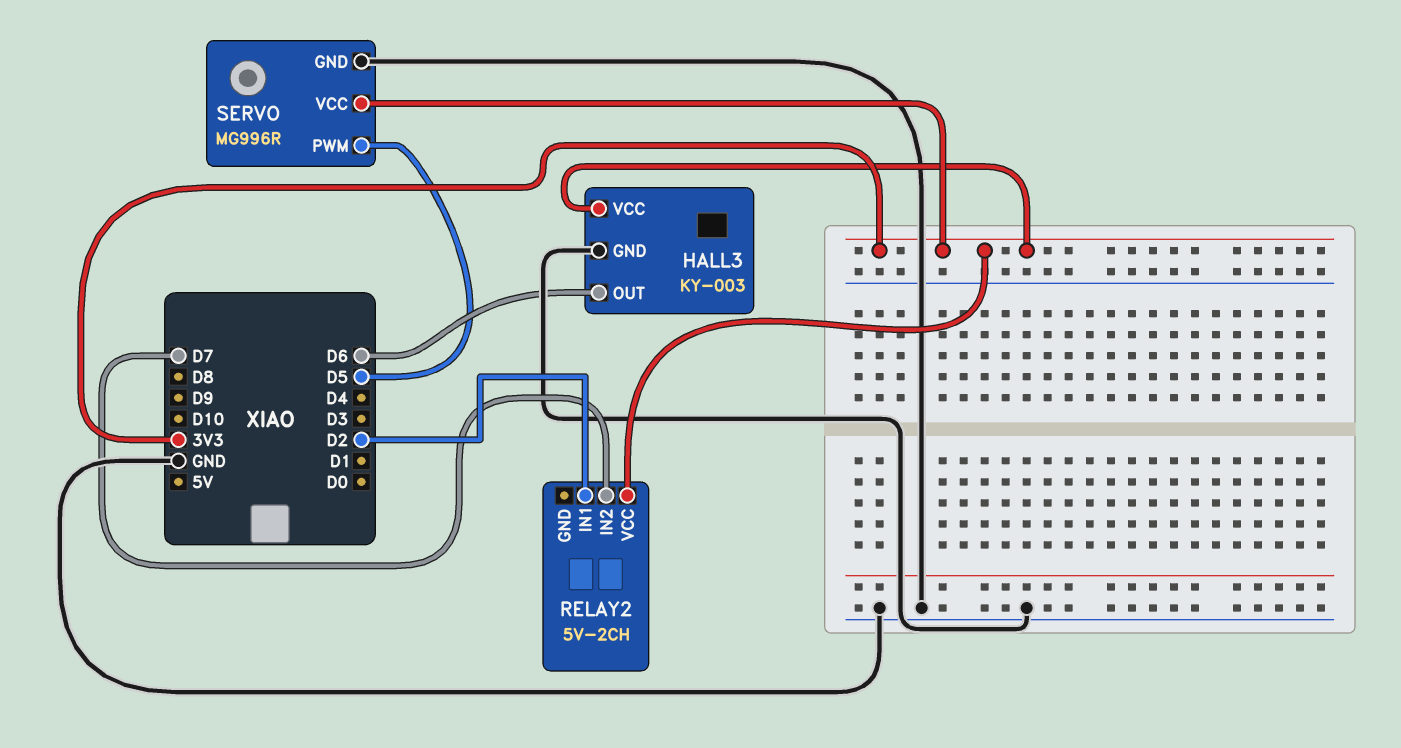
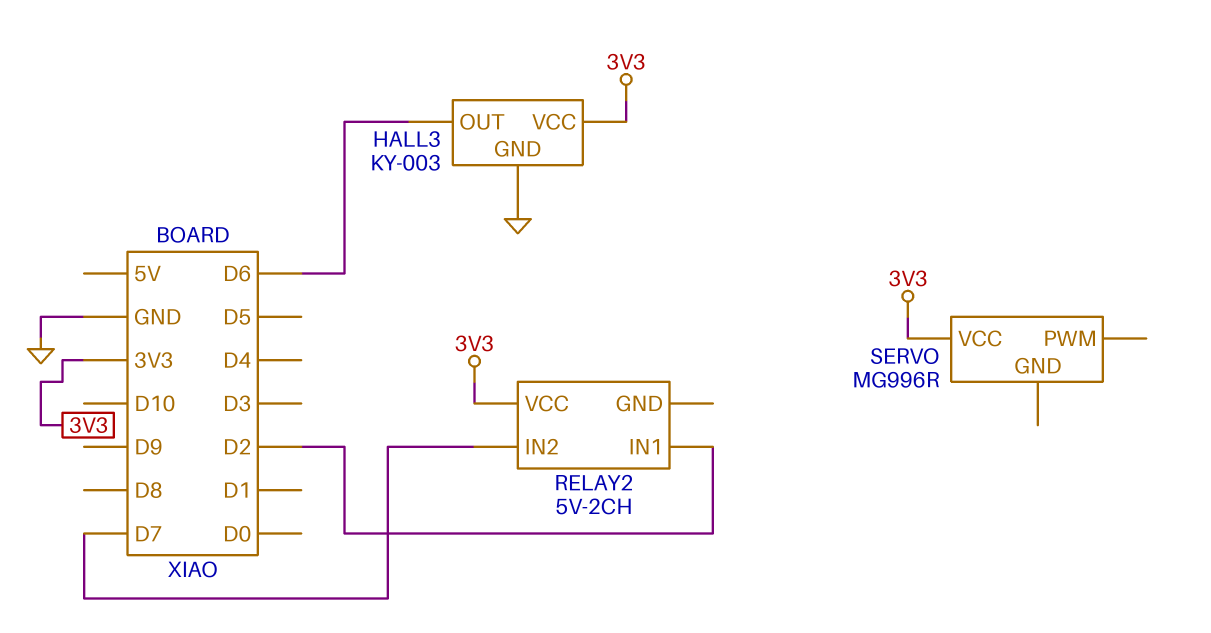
SERVO pin GND: GND -> none
SERVO pin PWM: D5 -> none

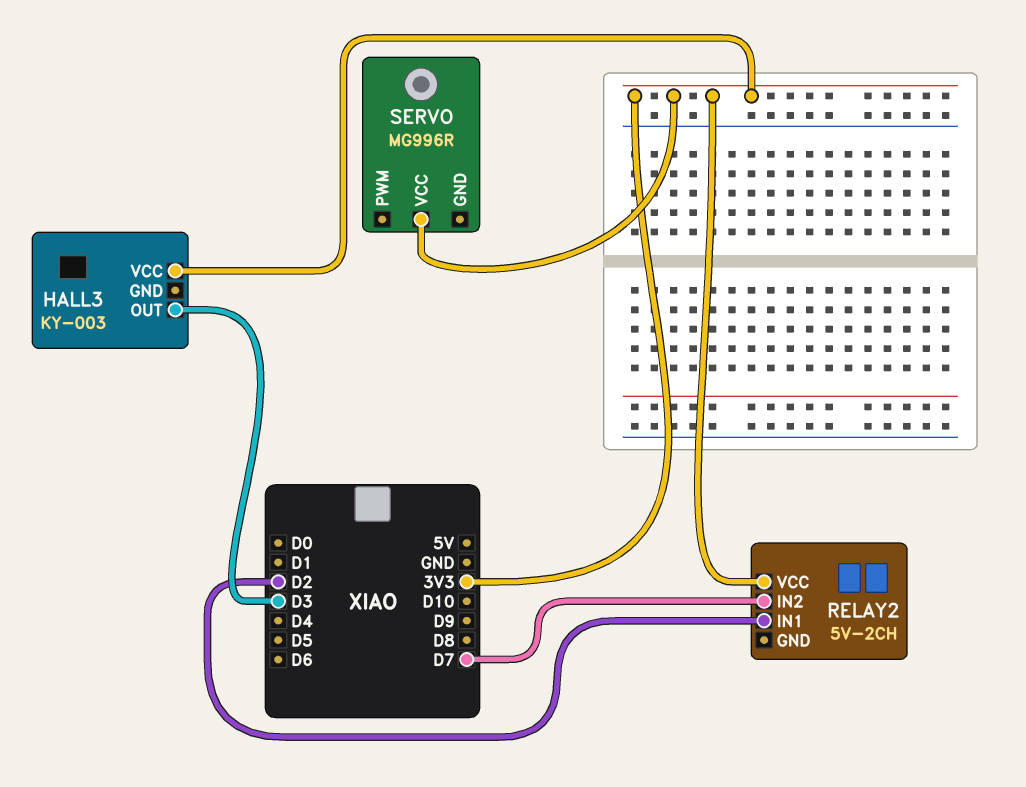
HALL3 pin GND: GND -> none
HALL3 pin OUT: D6 -> D3

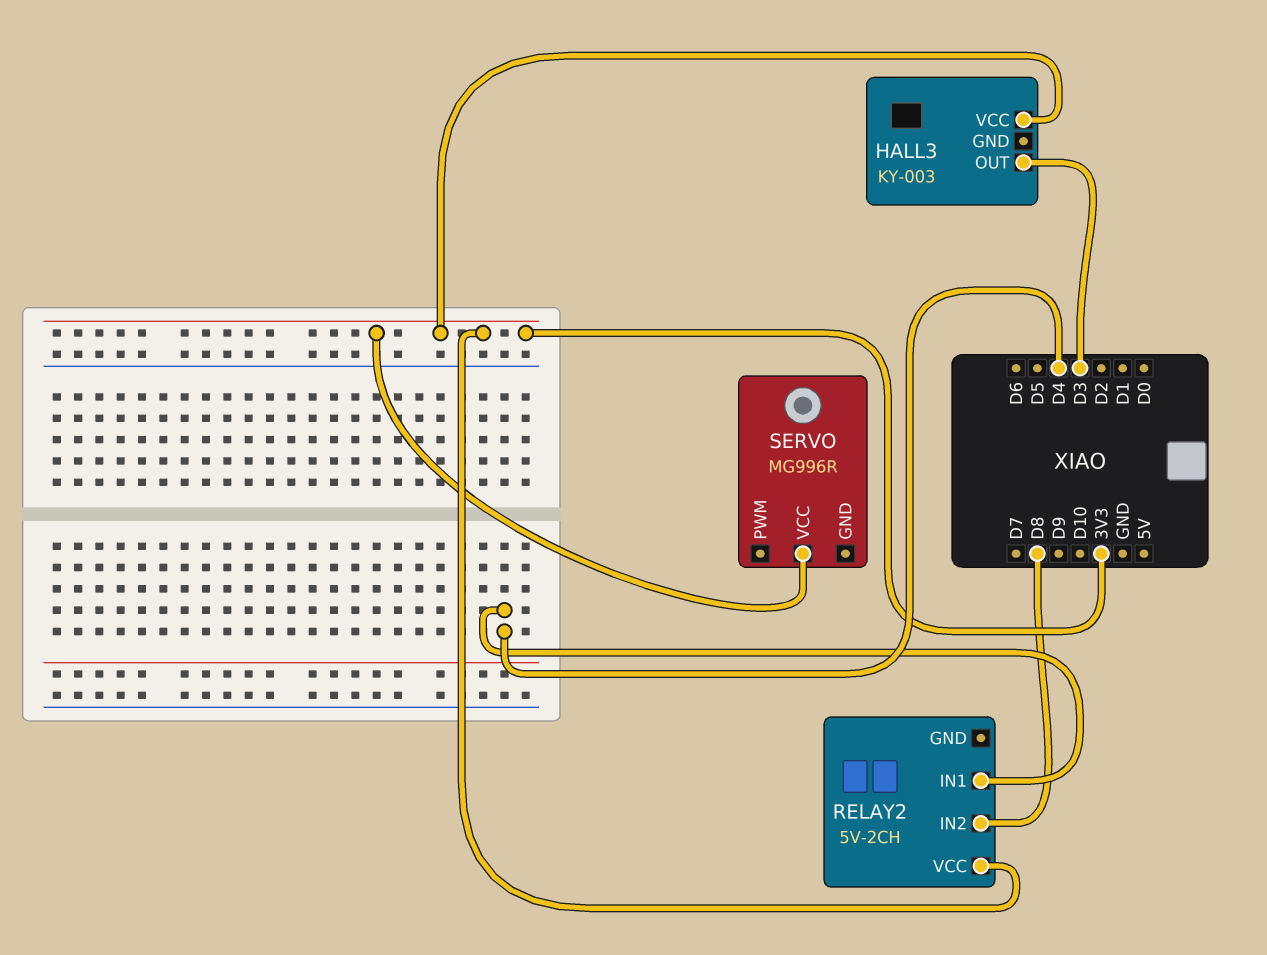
RELAY2 pin IN1: D2 -> D4
RELAY2 pin IN2: D7 -> D8

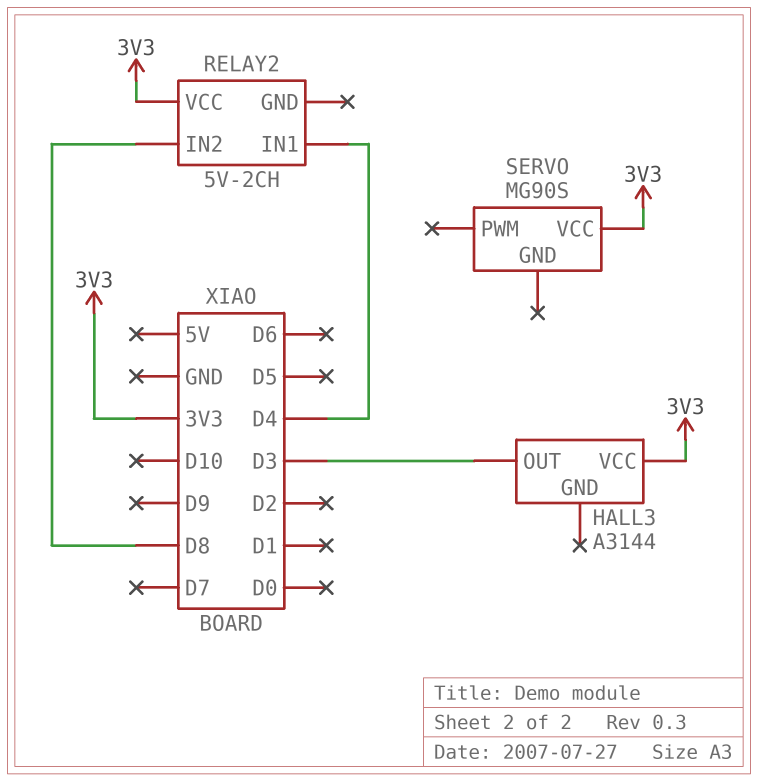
HALL3: KY-003 -> A3144
SERVO: MG996R -> MG90S

